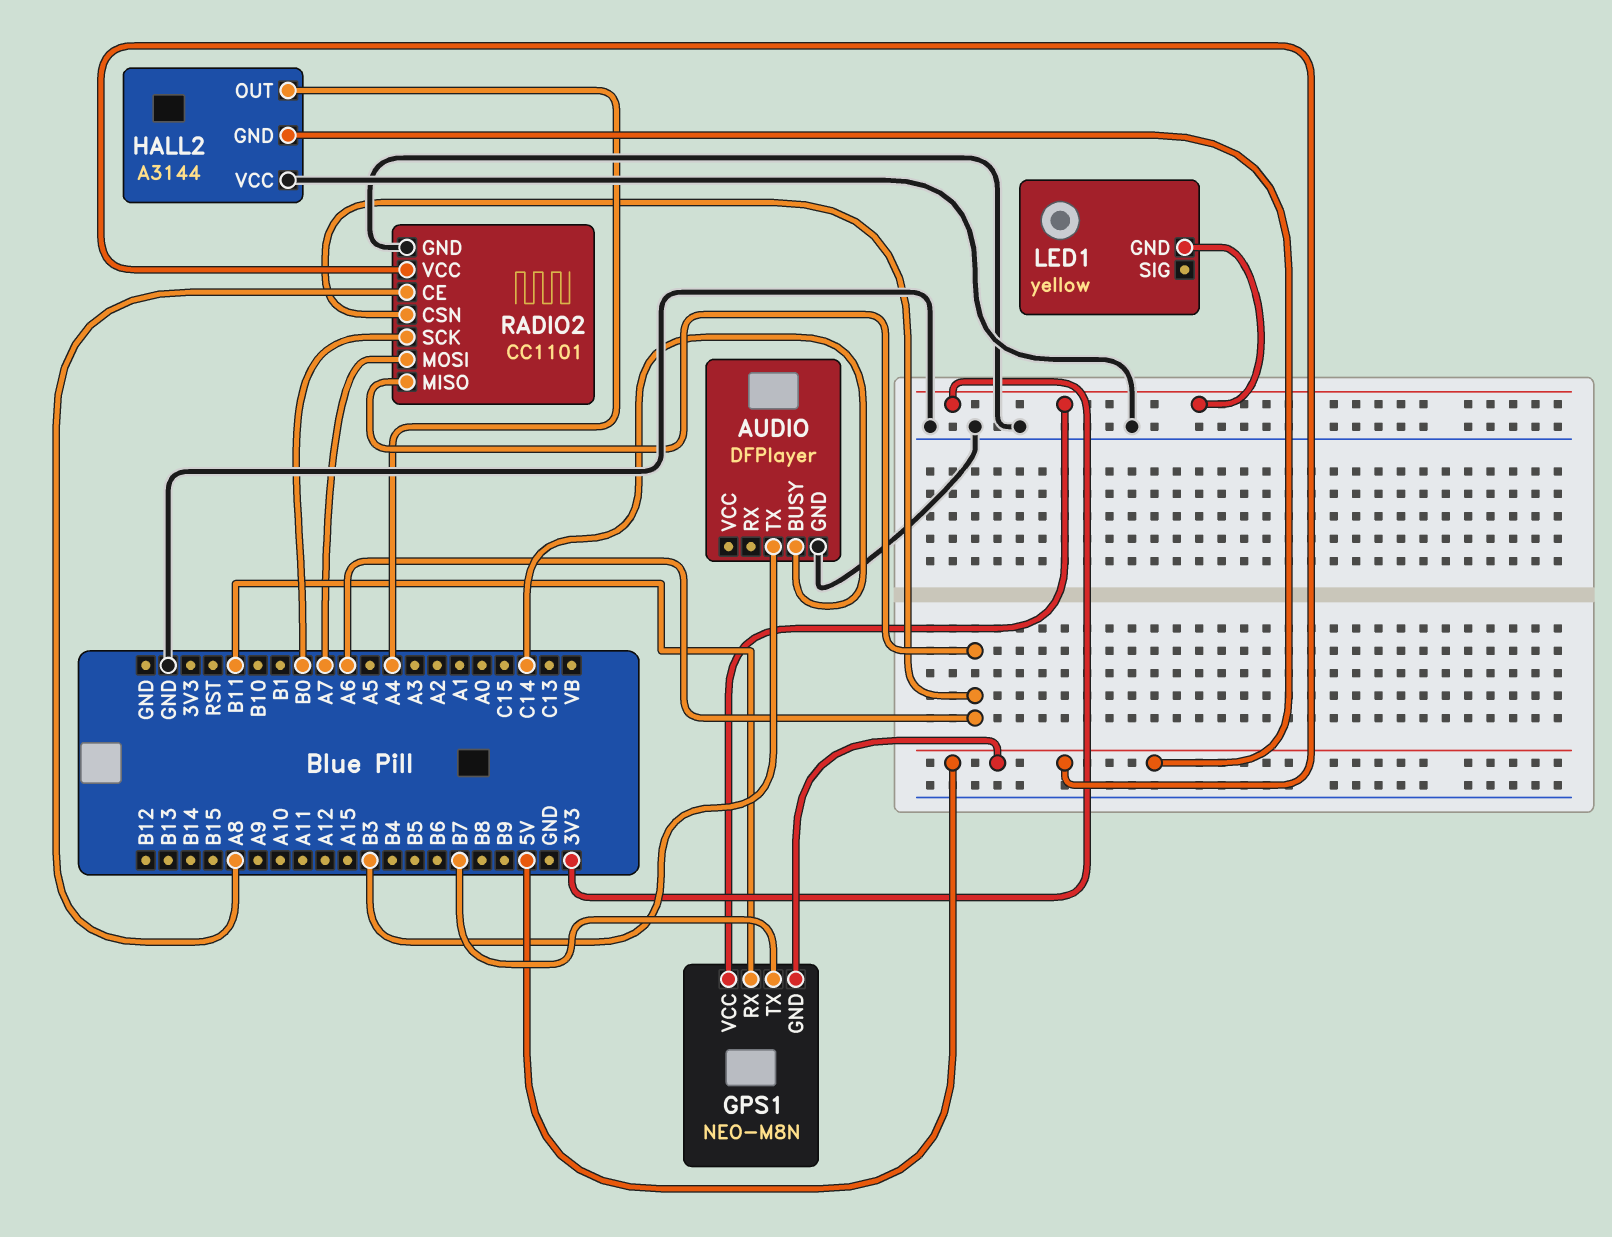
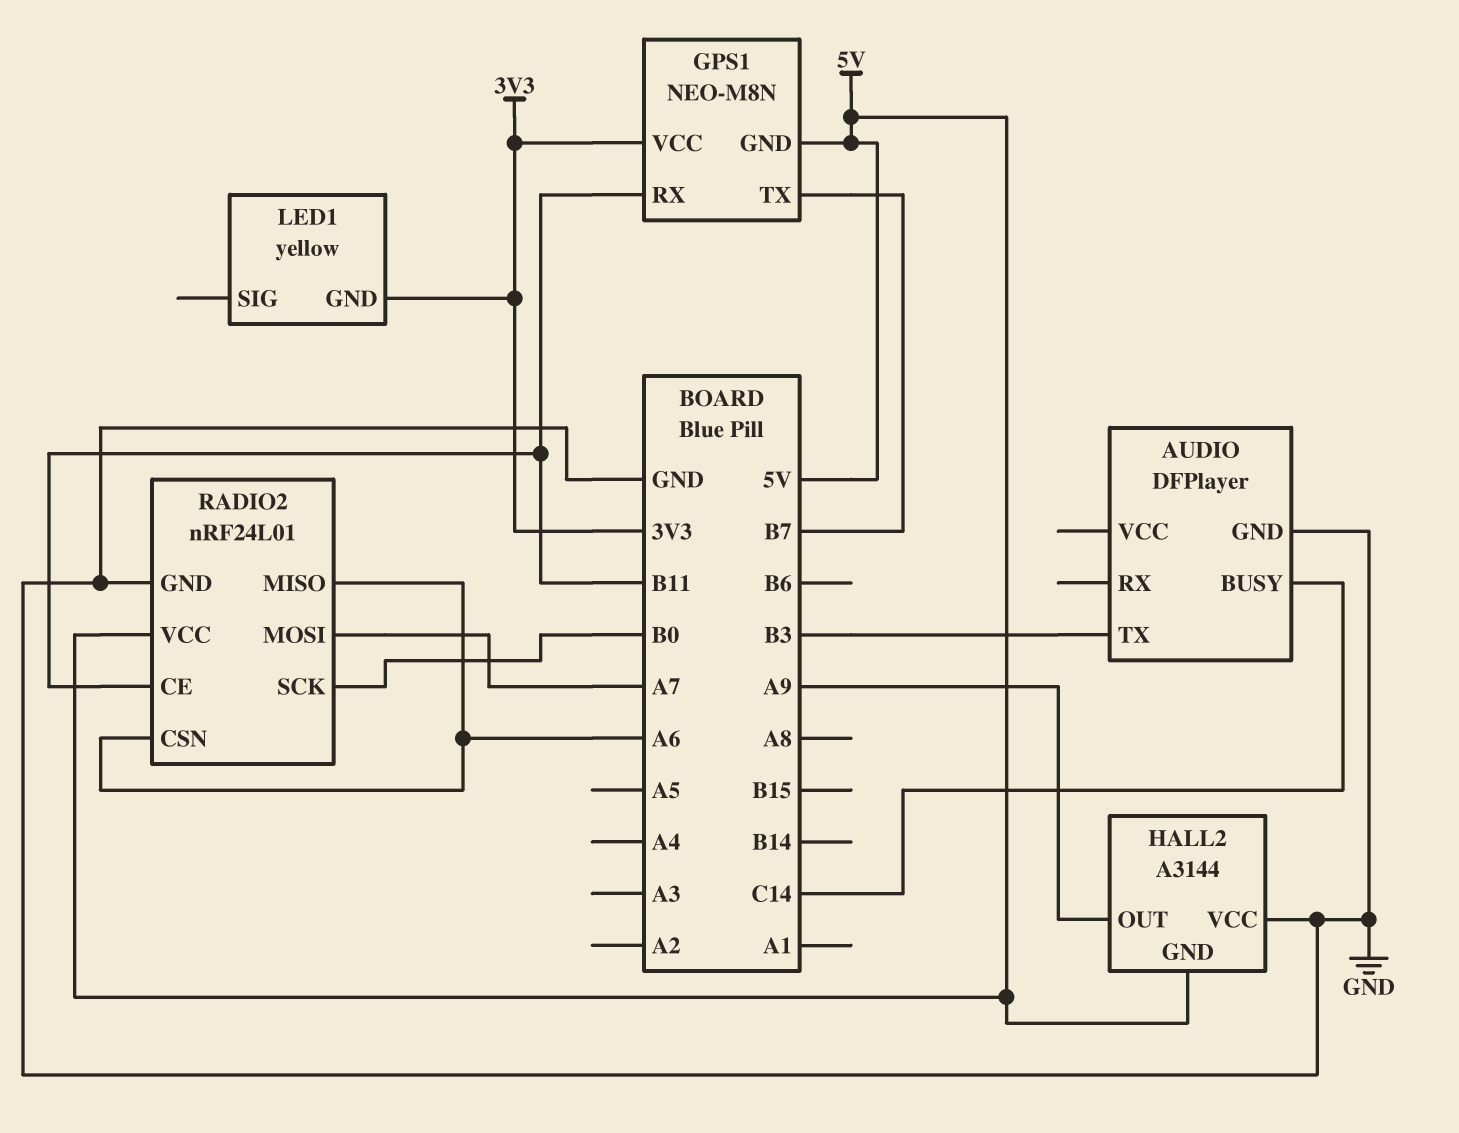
HALL2 pin OUT: A4 -> A9
RADIO2: CC1101 -> nRF24L01
RADIO2 pin CE: A8 -> B11

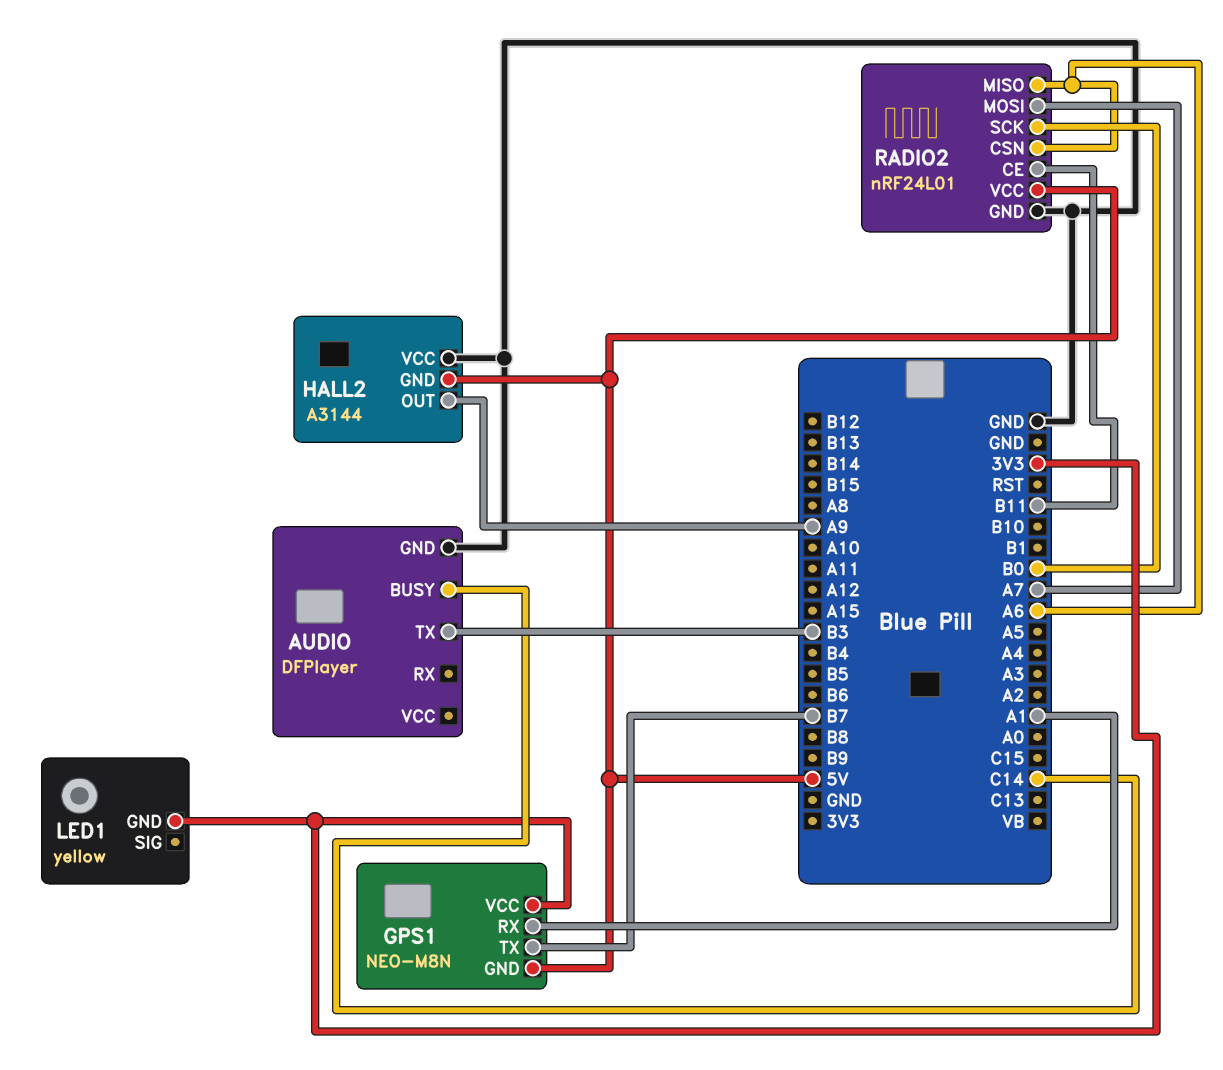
GPS1 pin RX: B11 -> A1

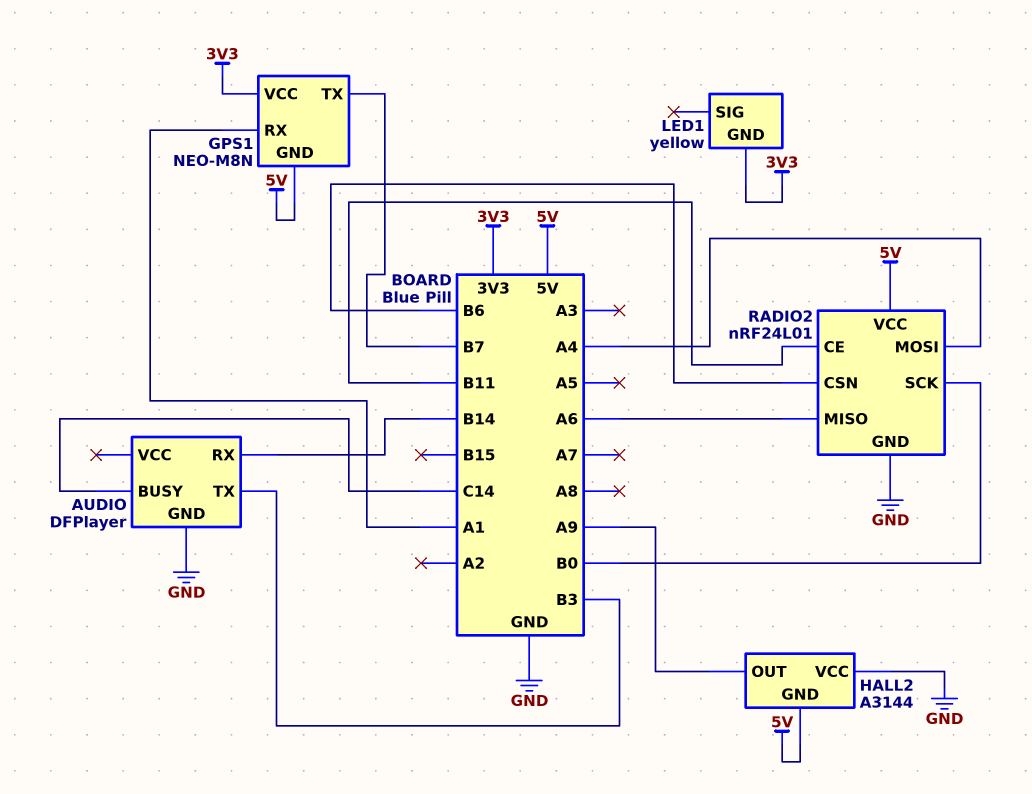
AUDIO pin RX: none -> B14
RADIO2 pin CSN: A6 -> B6
RADIO2 pin MOSI: A7 -> A4

